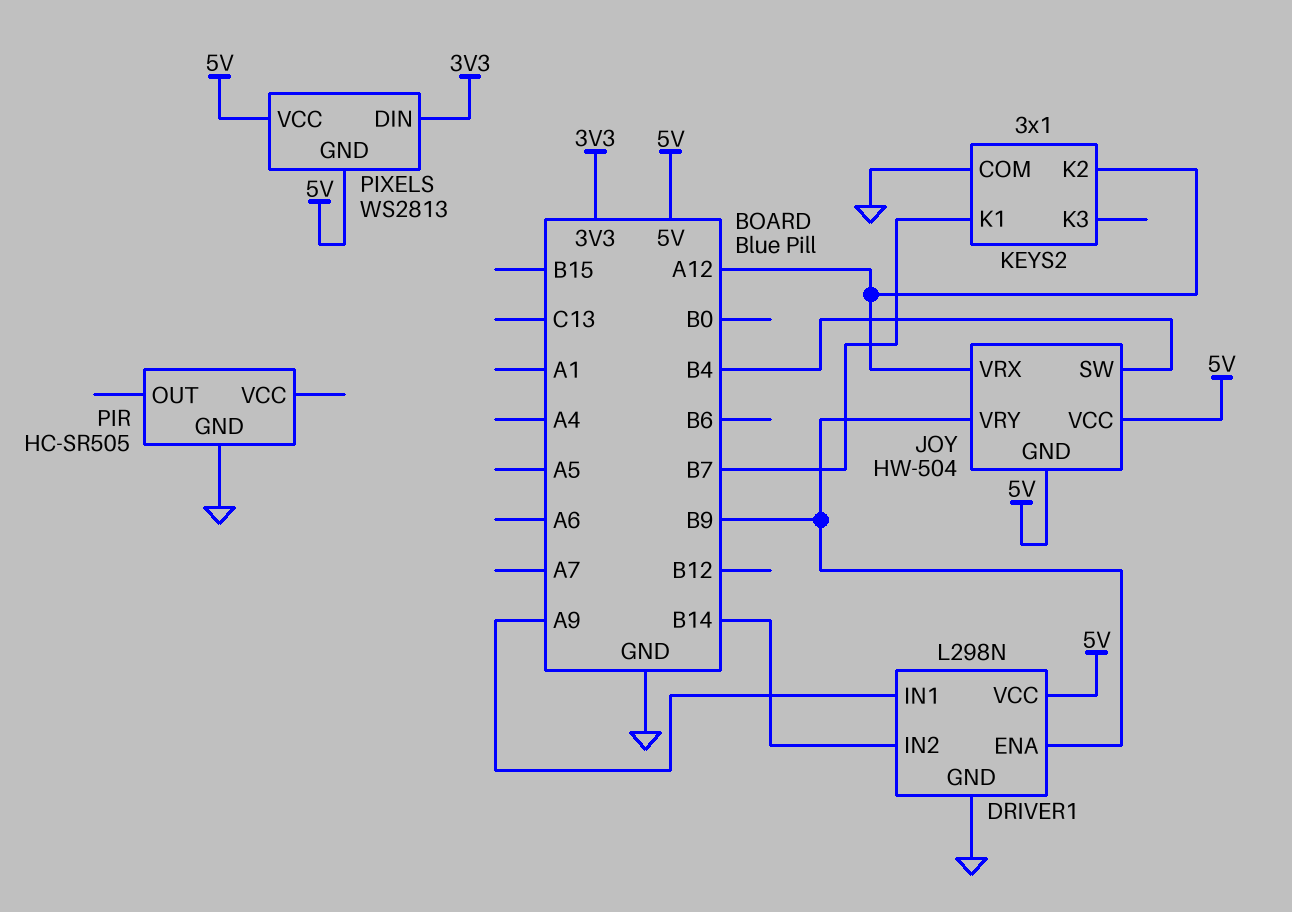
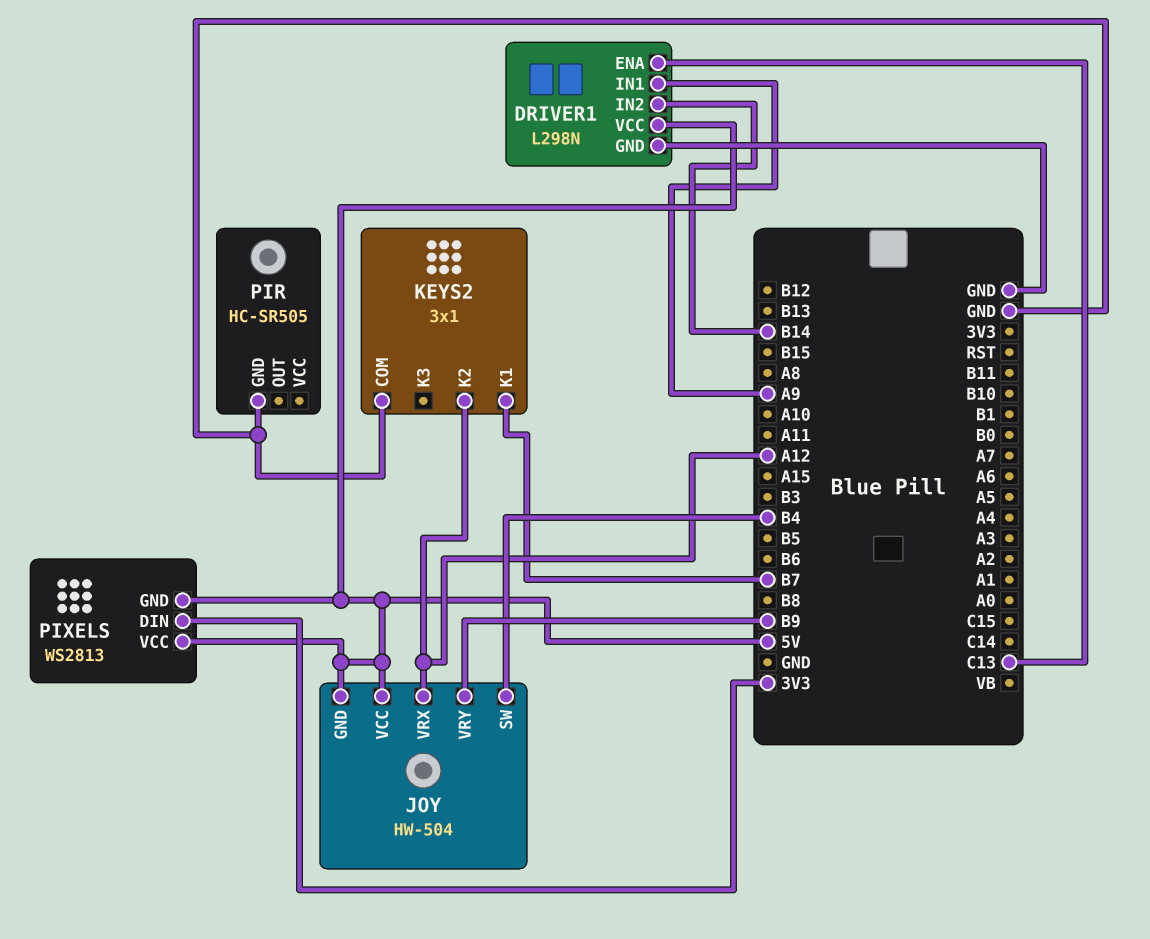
DRIVER1 pin ENA: B9 -> C13

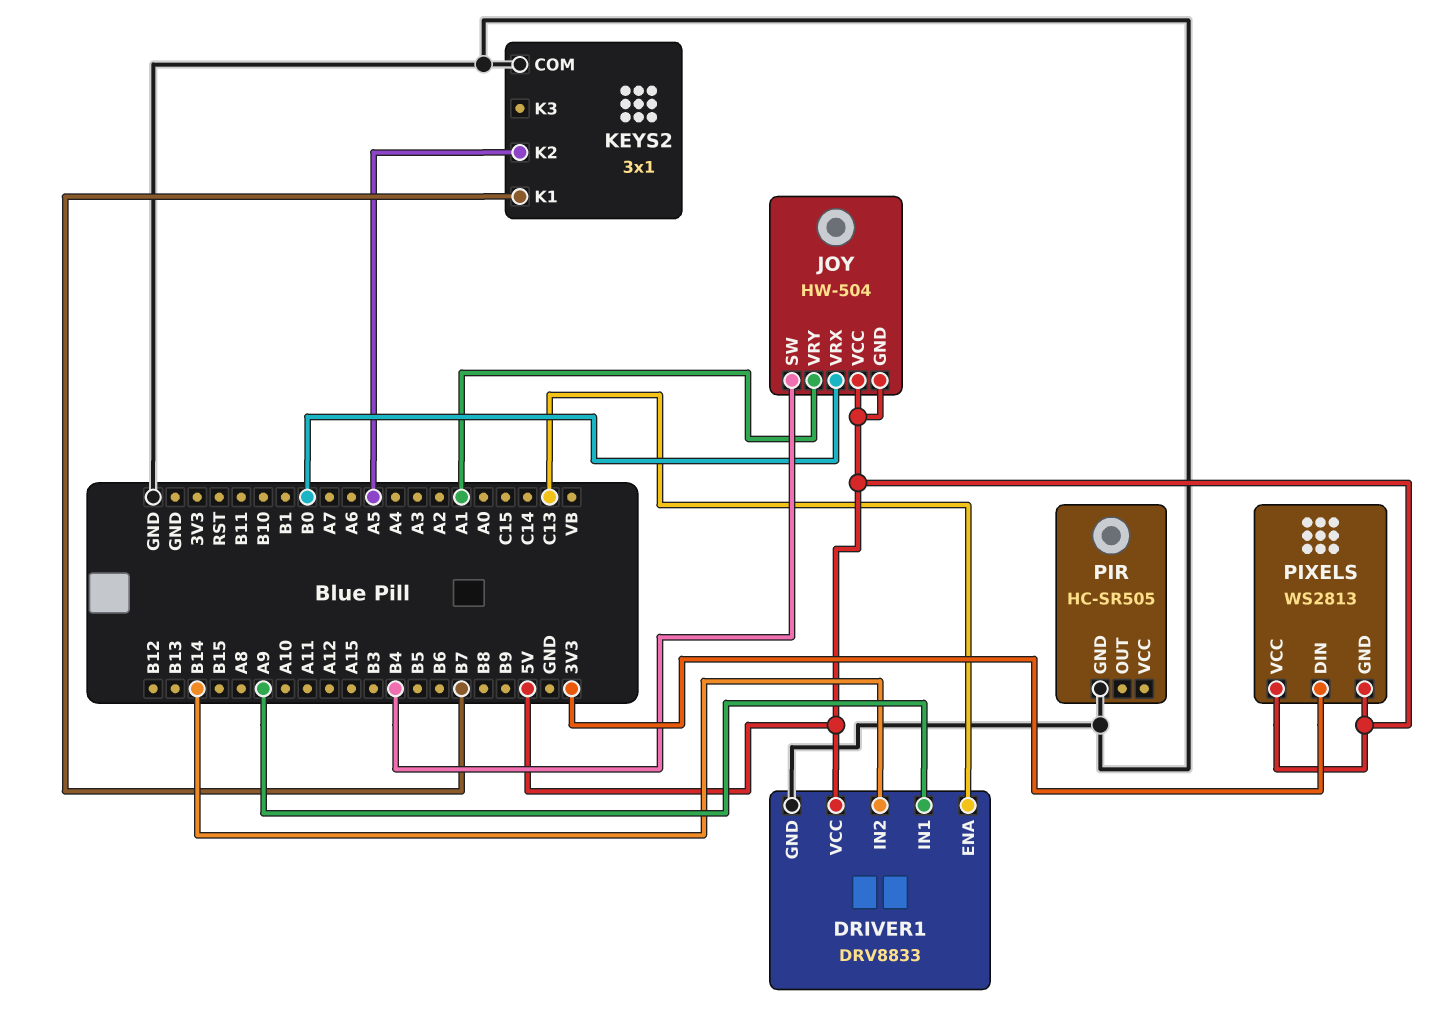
DRIVER1: L298N -> DRV8833
JOY pin VRX: A12 -> B0
JOY pin VRY: B9 -> A1
KEYS2 pin K2: A12 -> A5

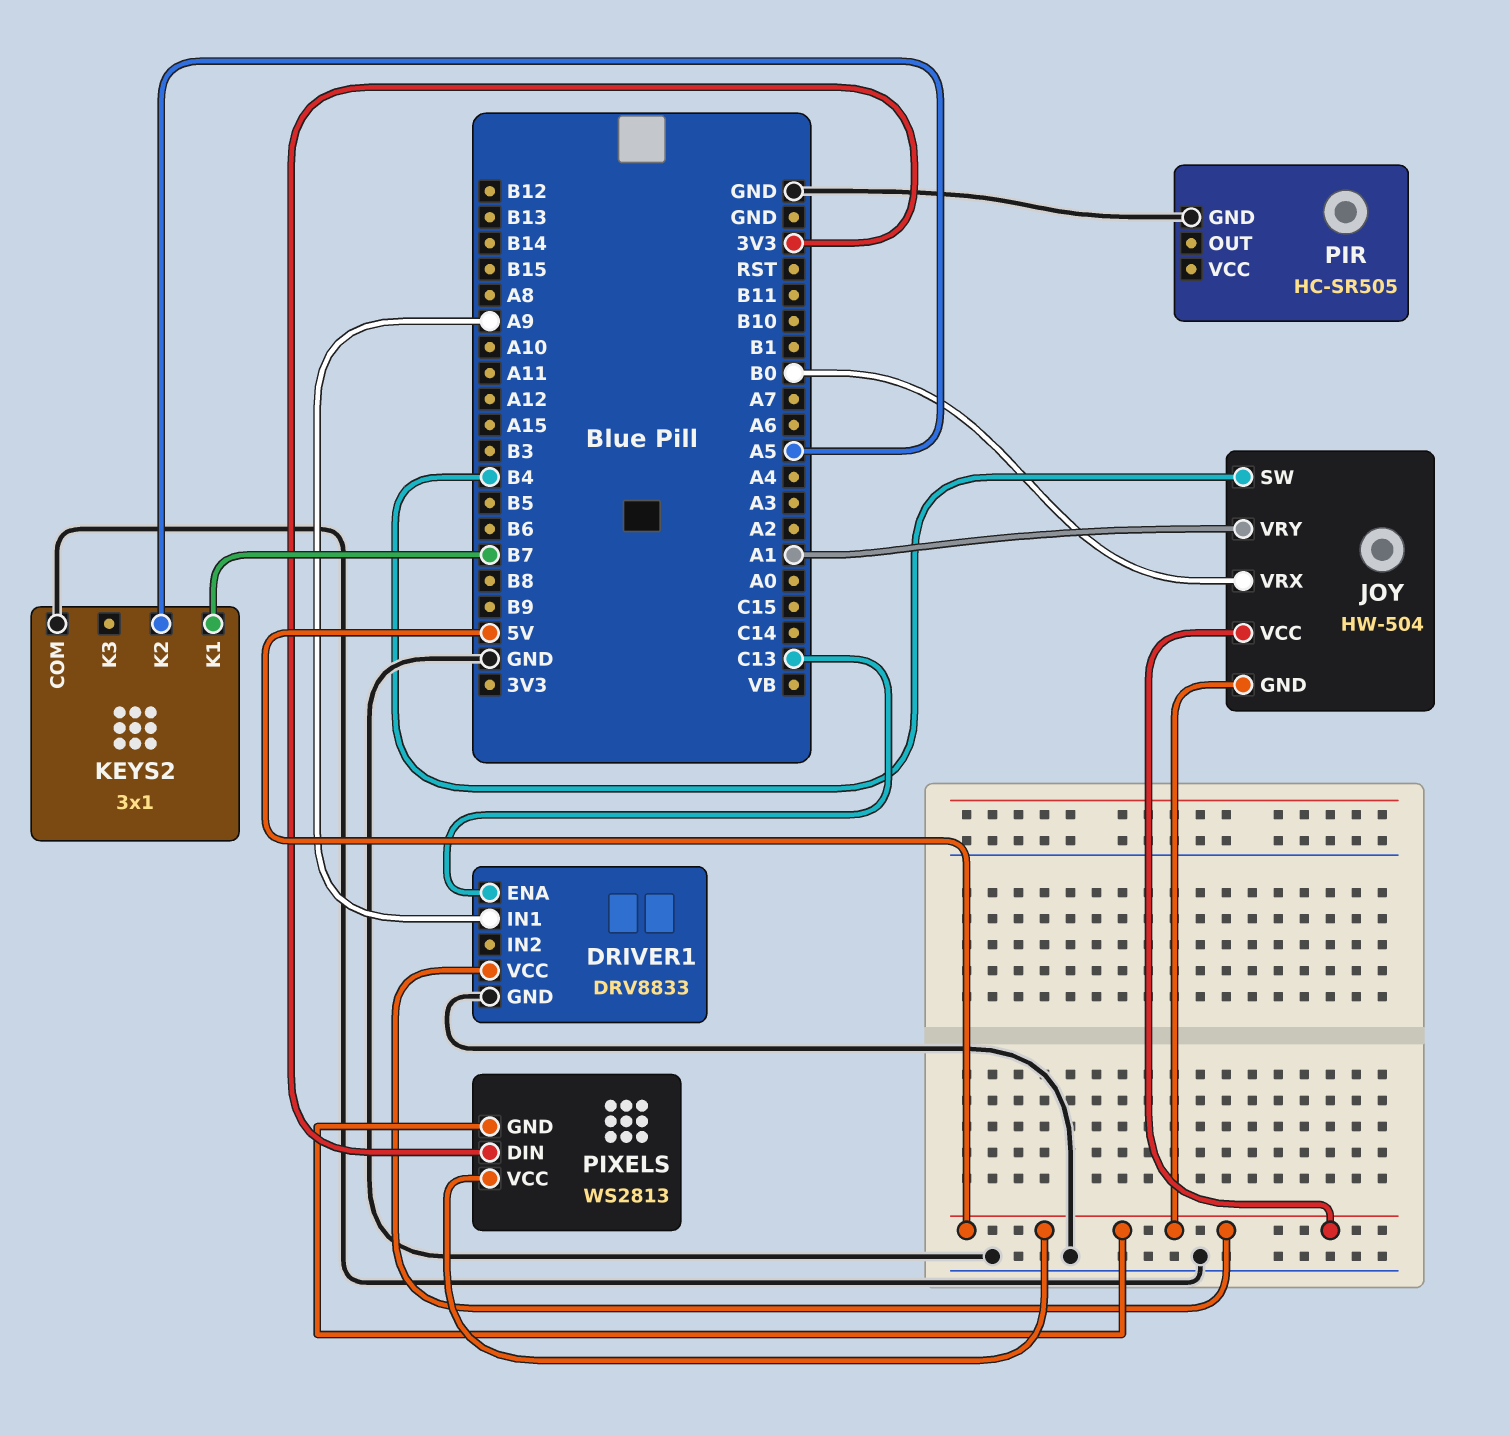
DRIVER1 pin IN2: B14 -> none

